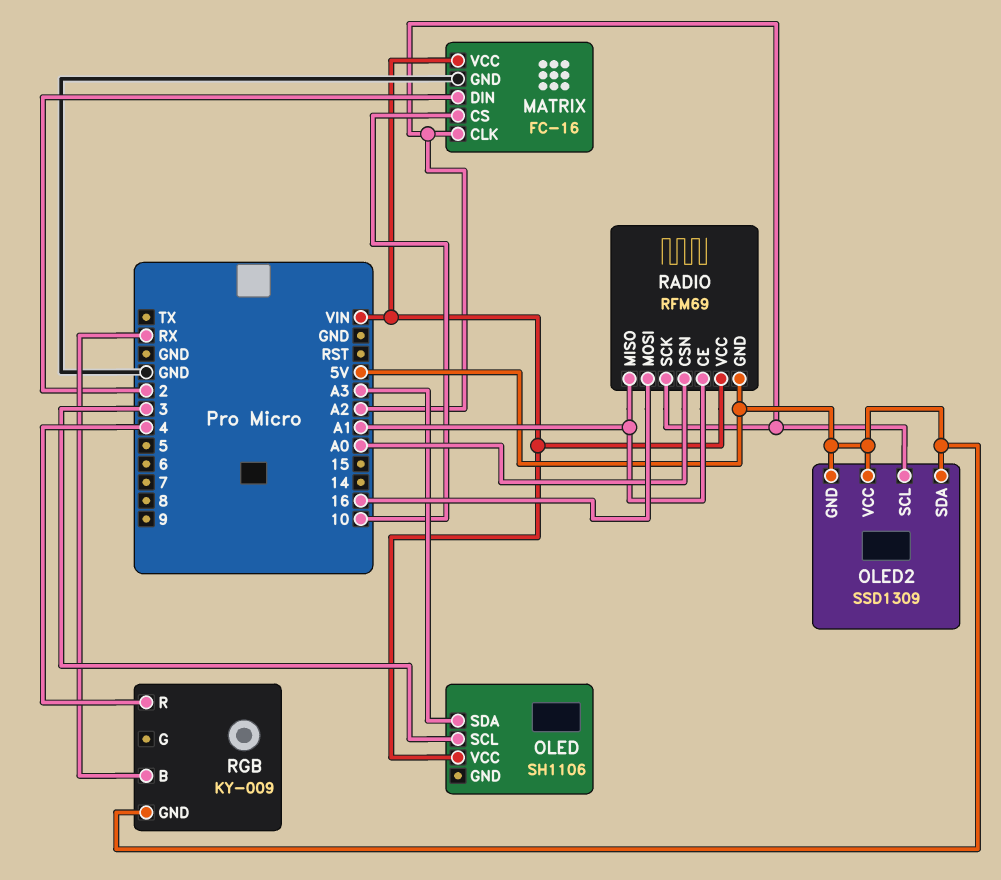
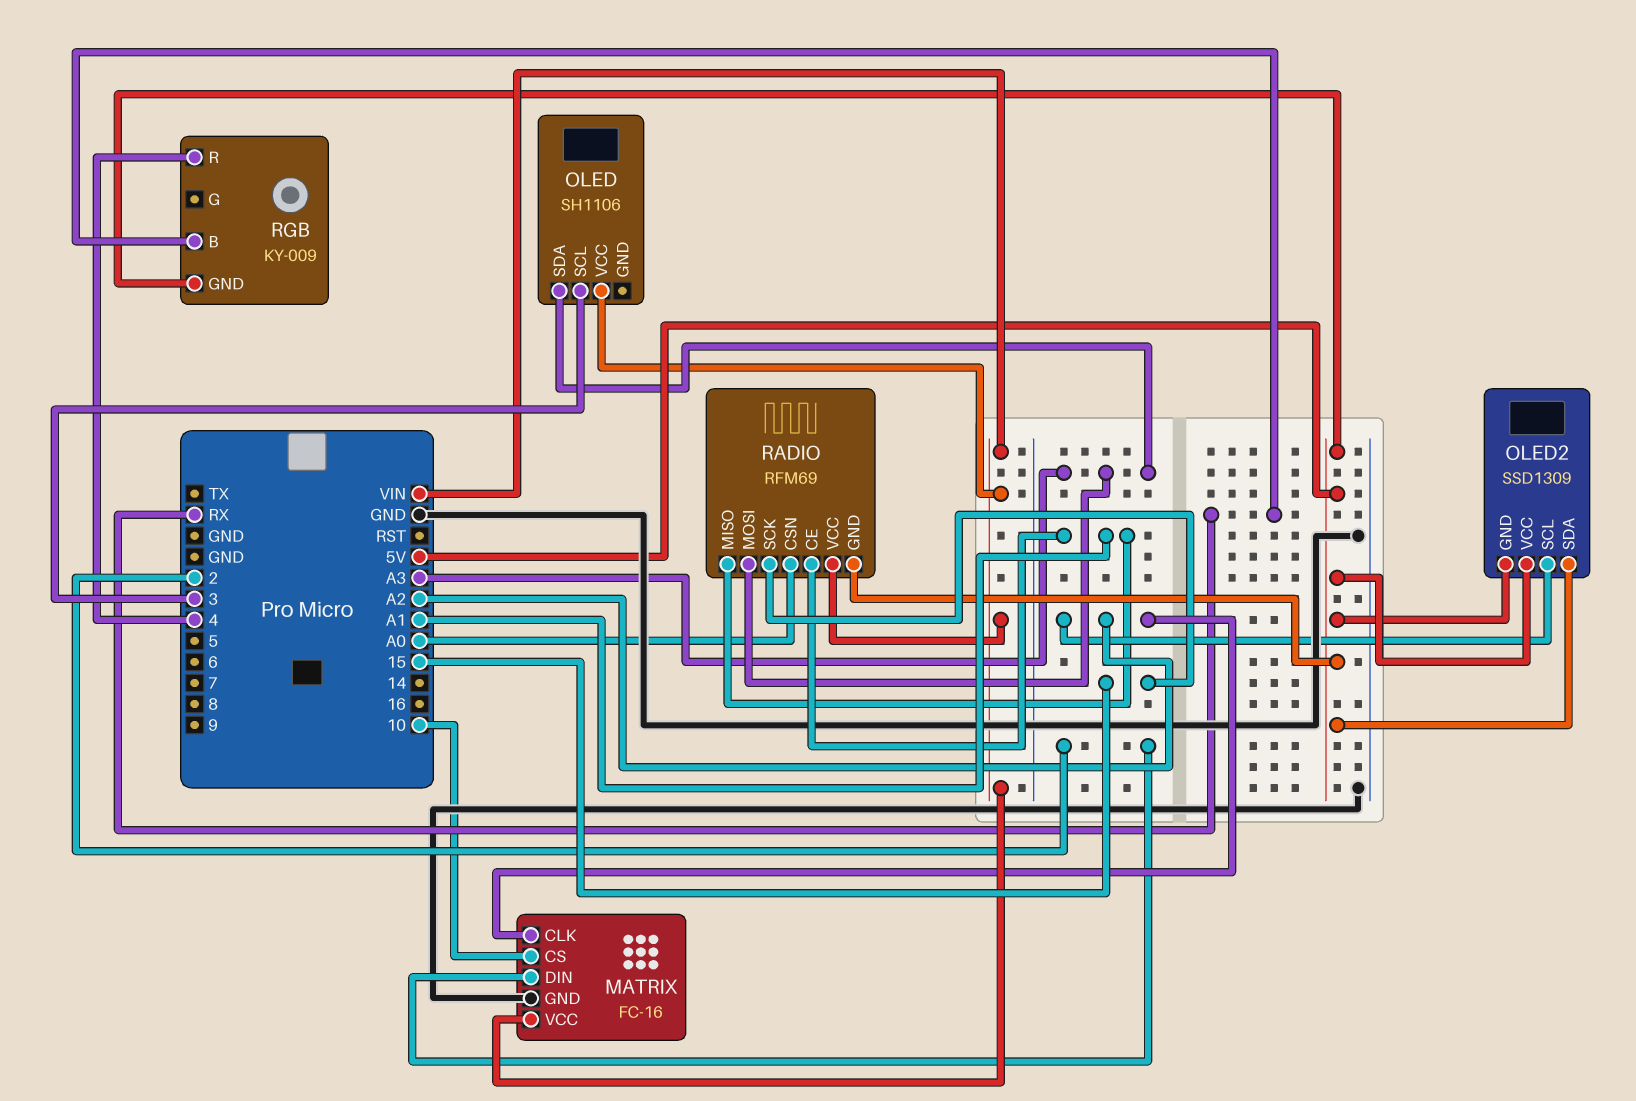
RADIO pin MOSI: 16 -> A3
RADIO pin SCK: A2 -> 15

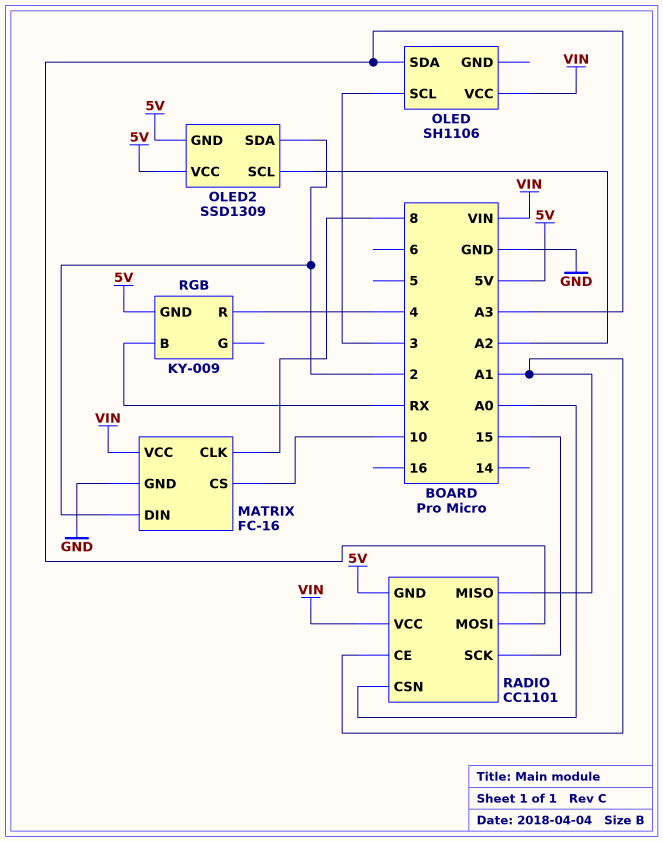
MATRIX pin CLK: A2 -> 8
OLED2 pin SDA: 5V -> 2
RADIO: RFM69 -> CC1101

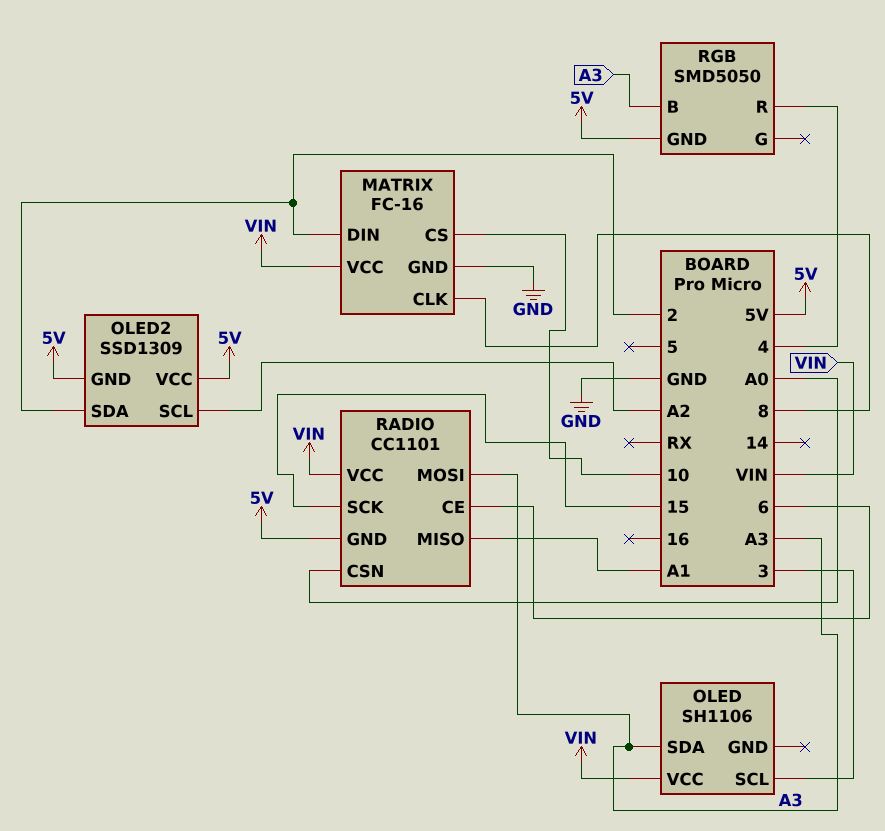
RADIO pin CE: A1 -> 6
RGB: KY-009 -> SMD5050
RGB pin B: RX -> A3

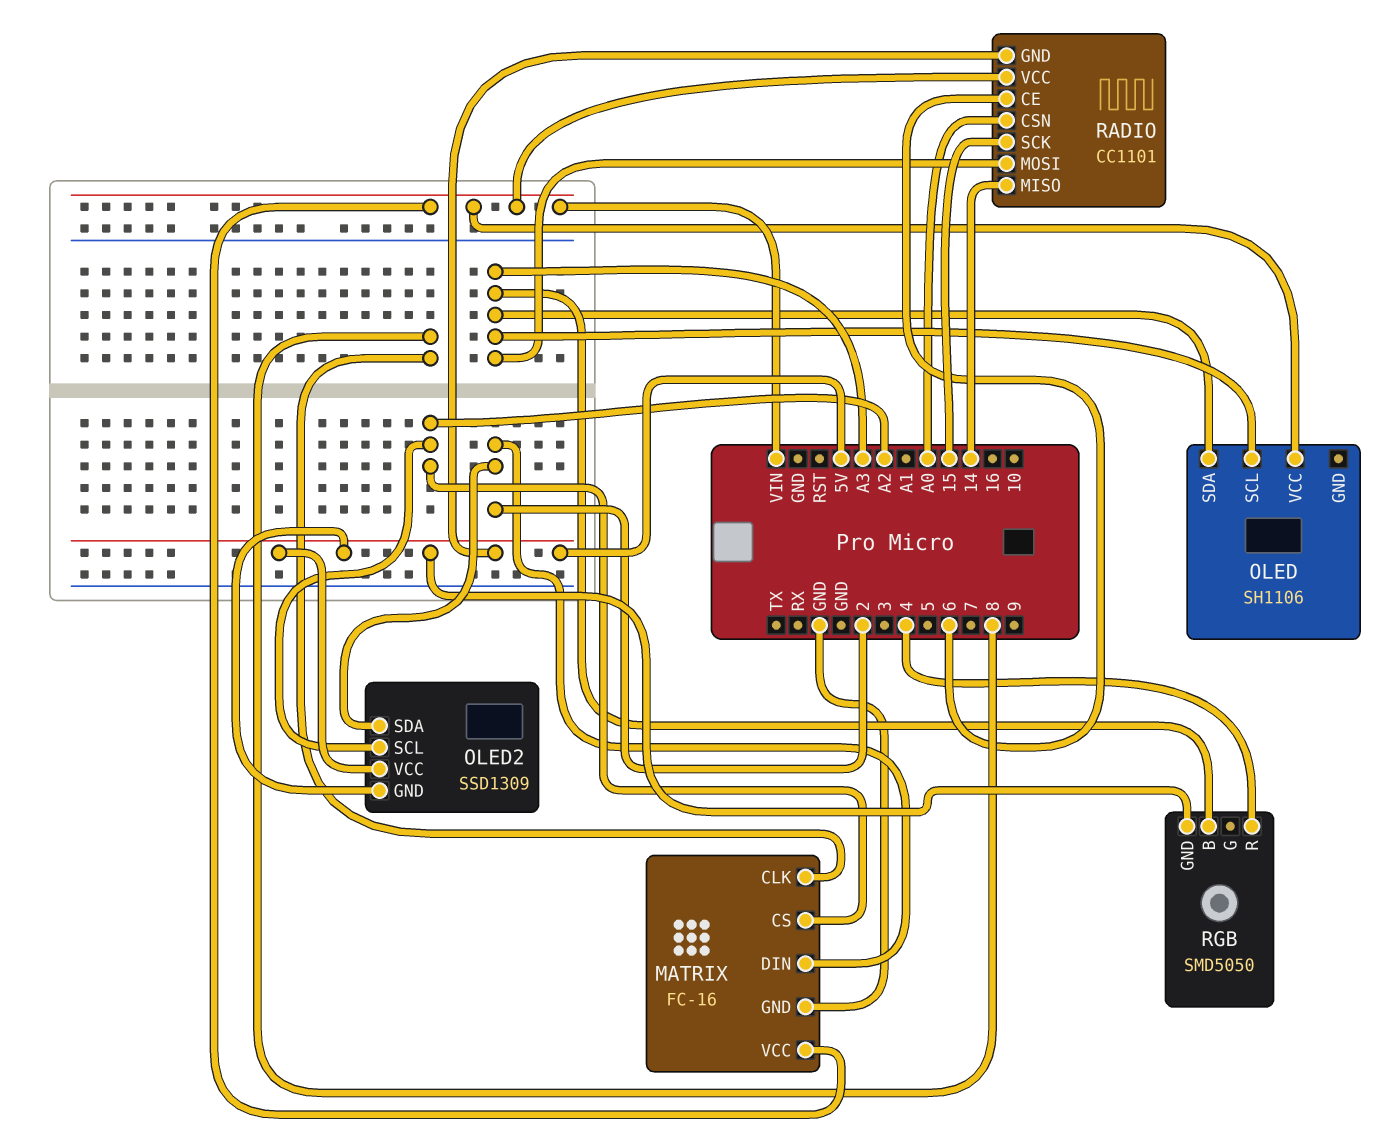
MATRIX pin CS: 10 -> A2
OLED pin SCL: 3 -> A3
RADIO pin MISO: A1 -> 14

